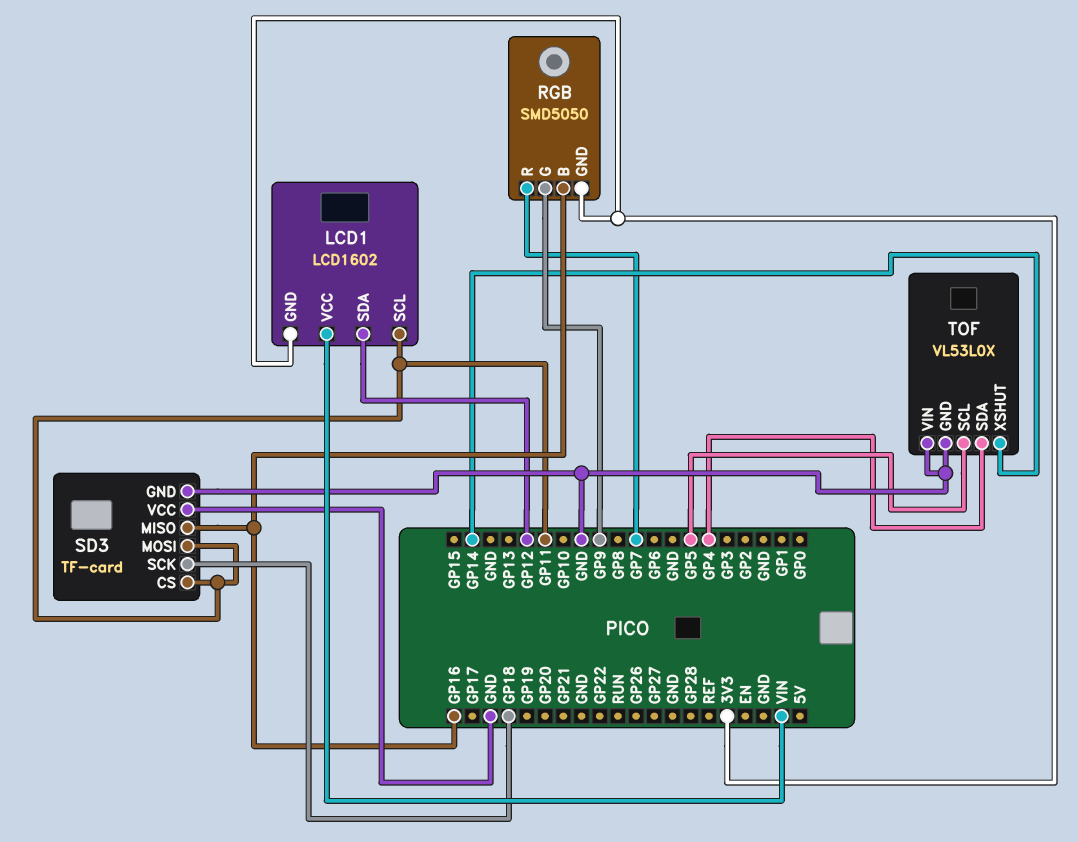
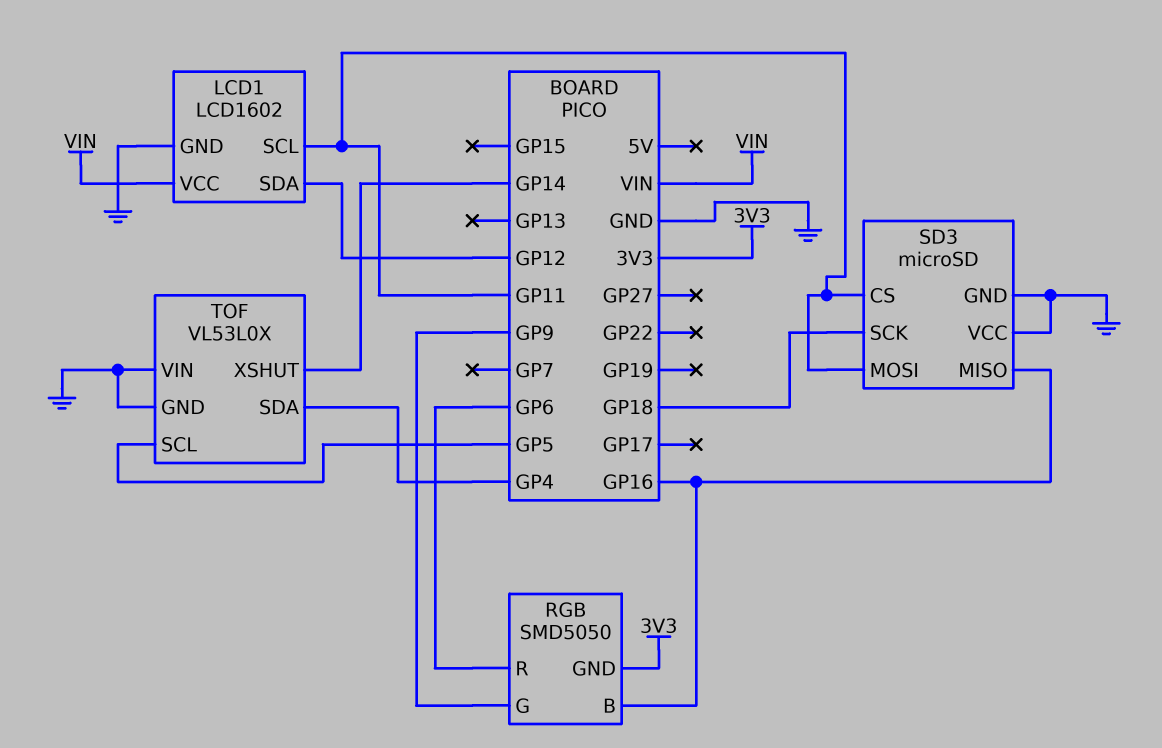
LCD1 pin GND: 3V3 -> GND
RGB pin R: GP7 -> GP6
SD3: TF-card -> microSD

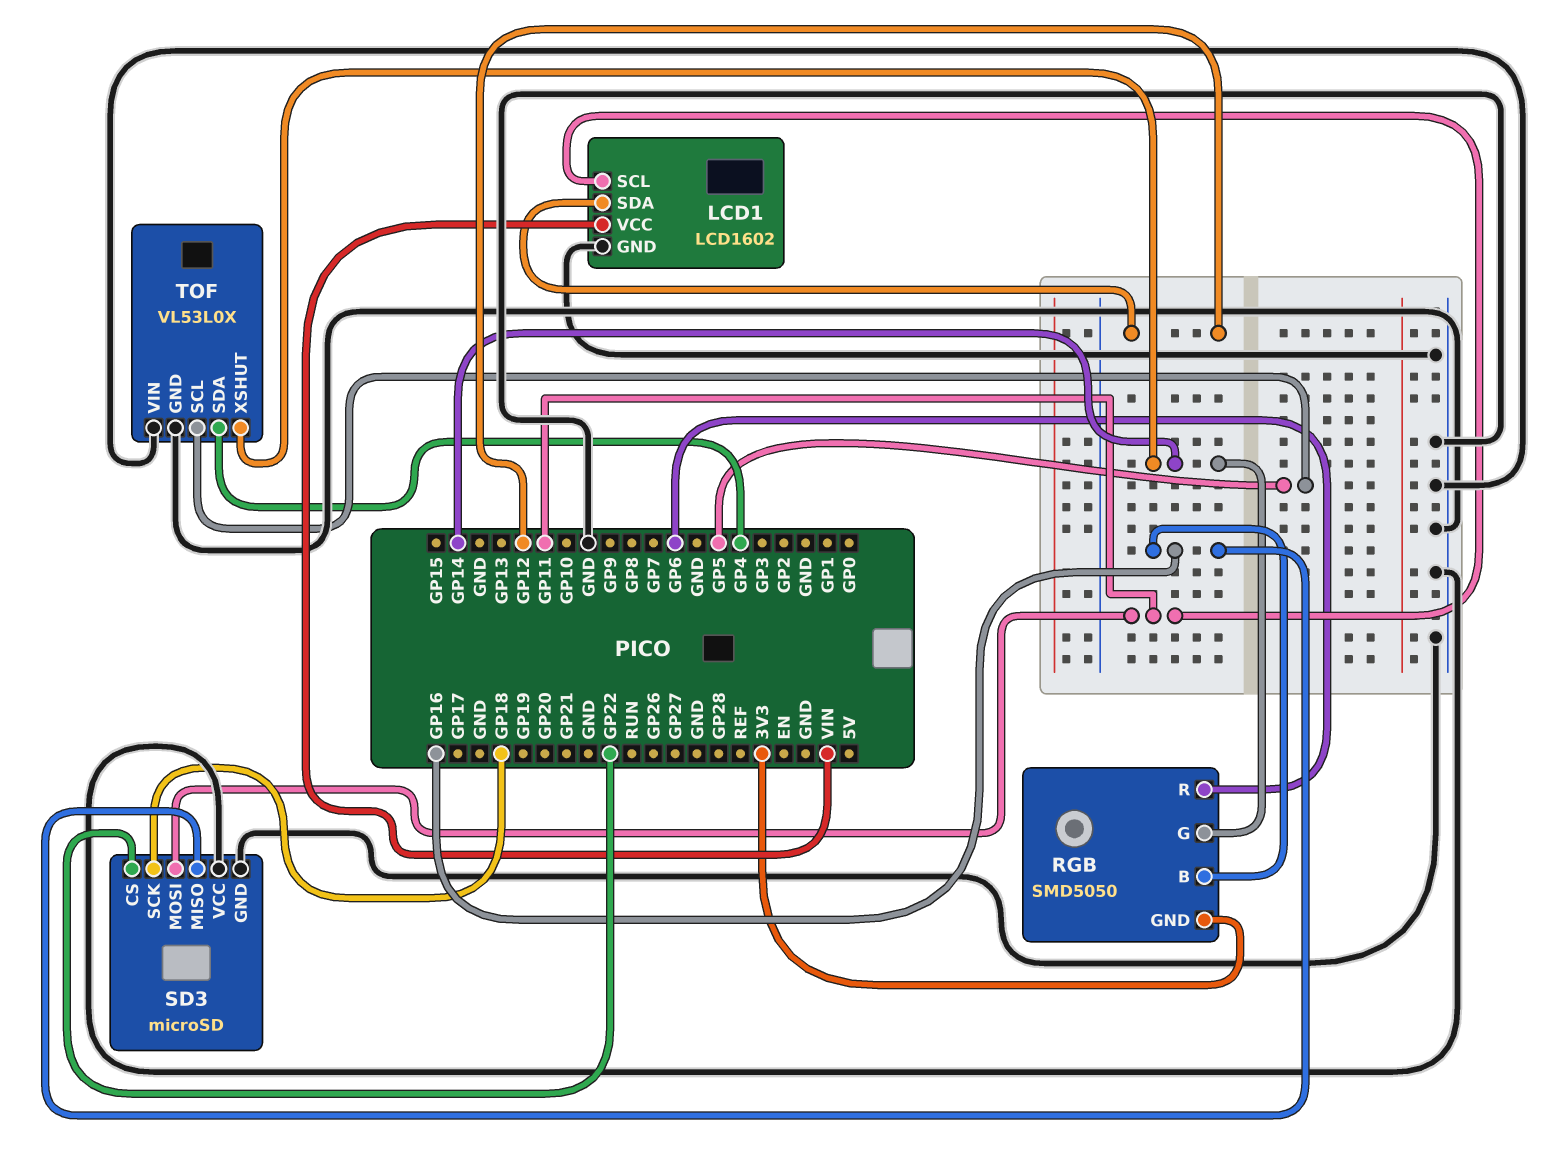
RGB pin G: GP9 -> GP14
SD3 pin CS: GP11 -> GP22

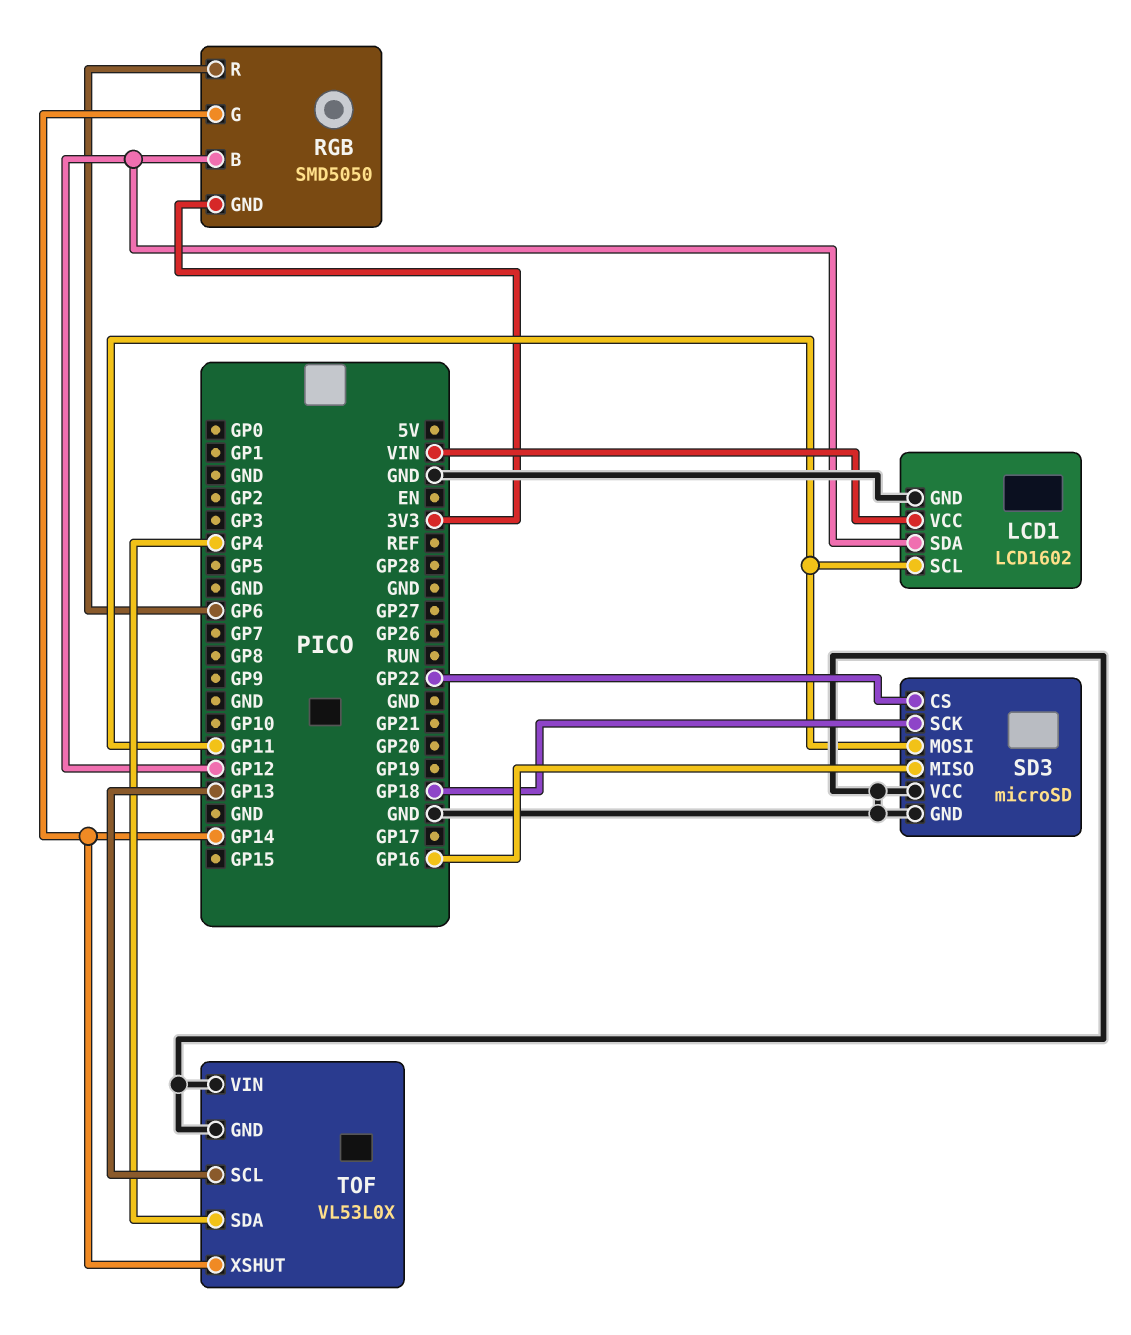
RGB pin B: GP16 -> GP12
TOF pin SCL: GP5 -> GP13

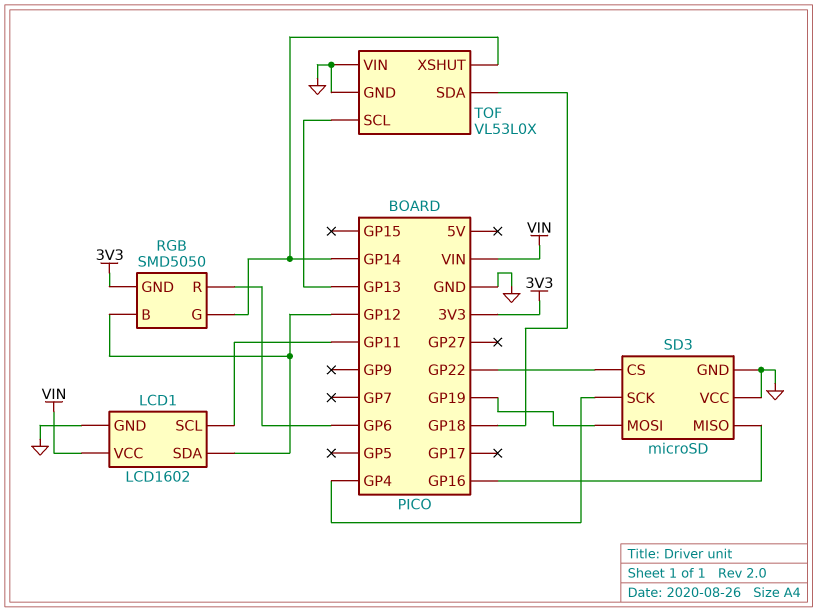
SD3 pin MOSI: GP11 -> GP19
SD3 pin SCK: GP18 -> GP4
TOF pin SDA: GP4 -> GP18

